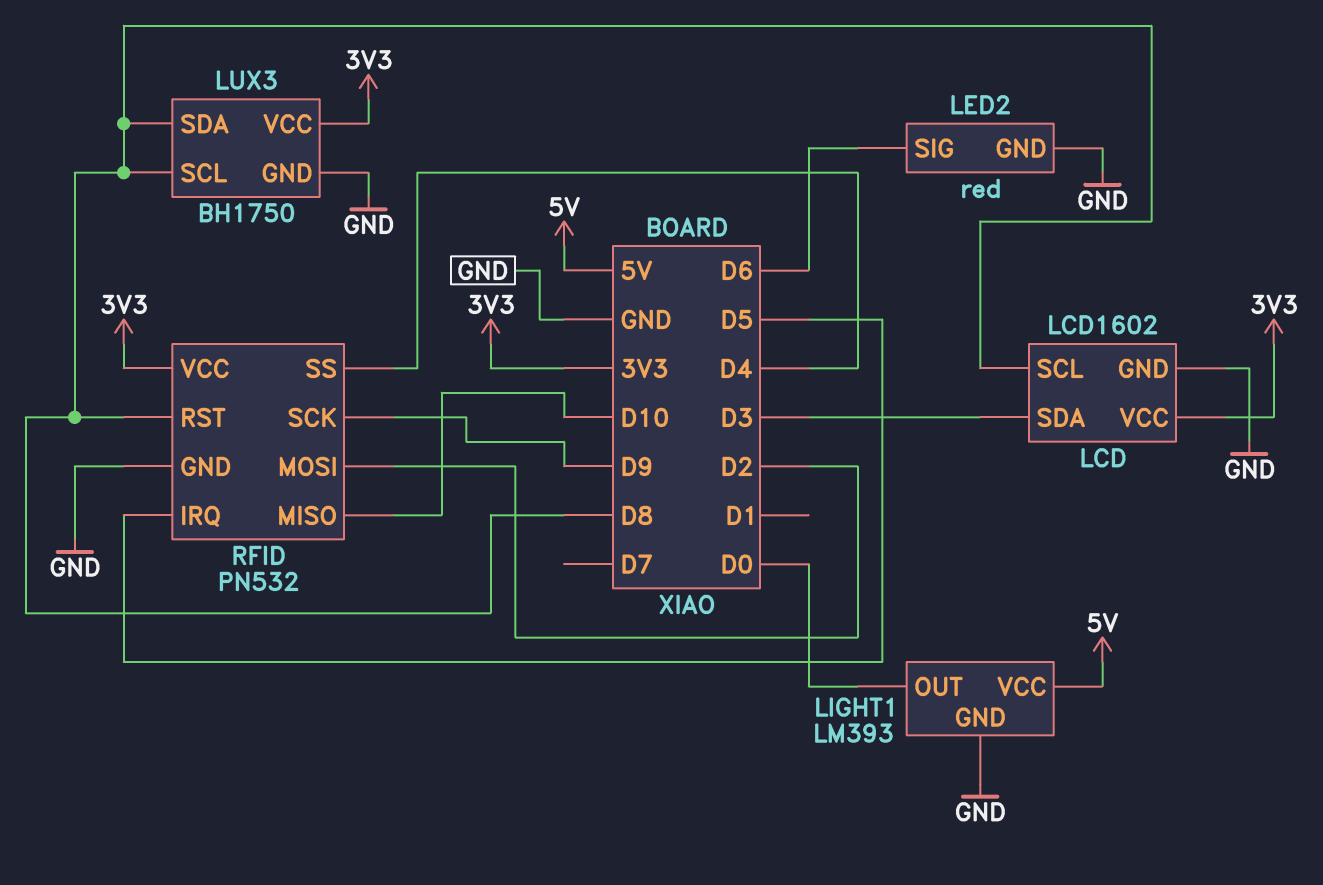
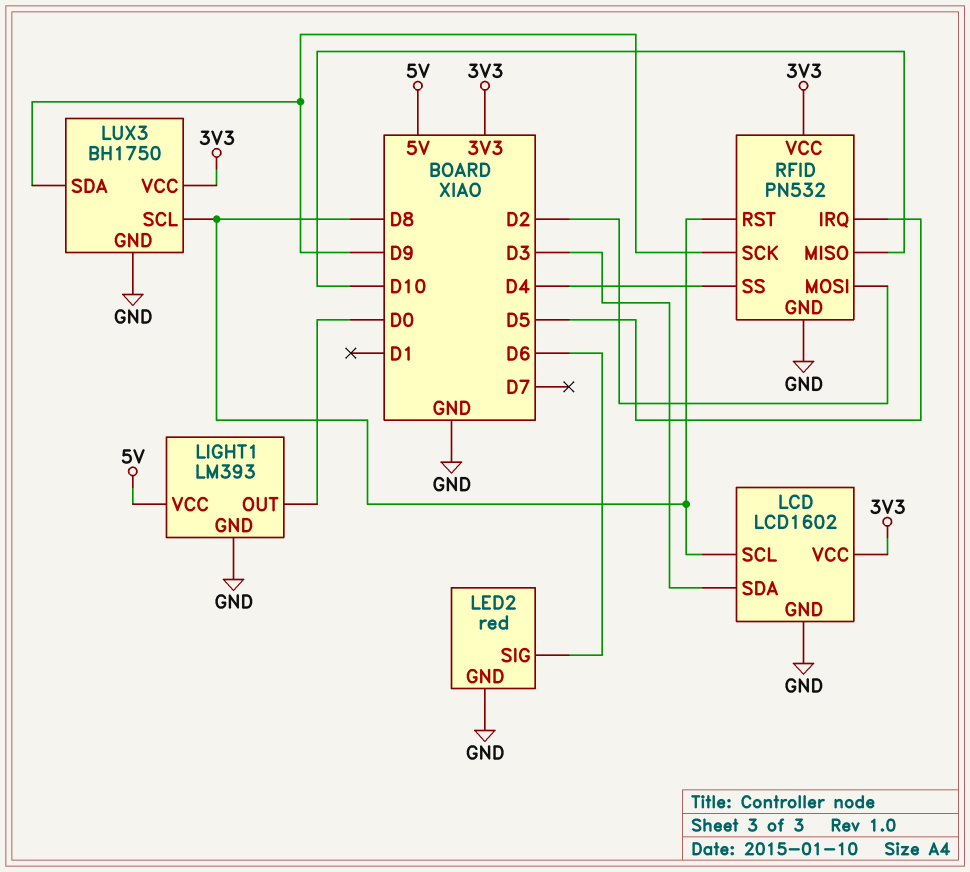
LUX3 pin SDA: D8 -> D9

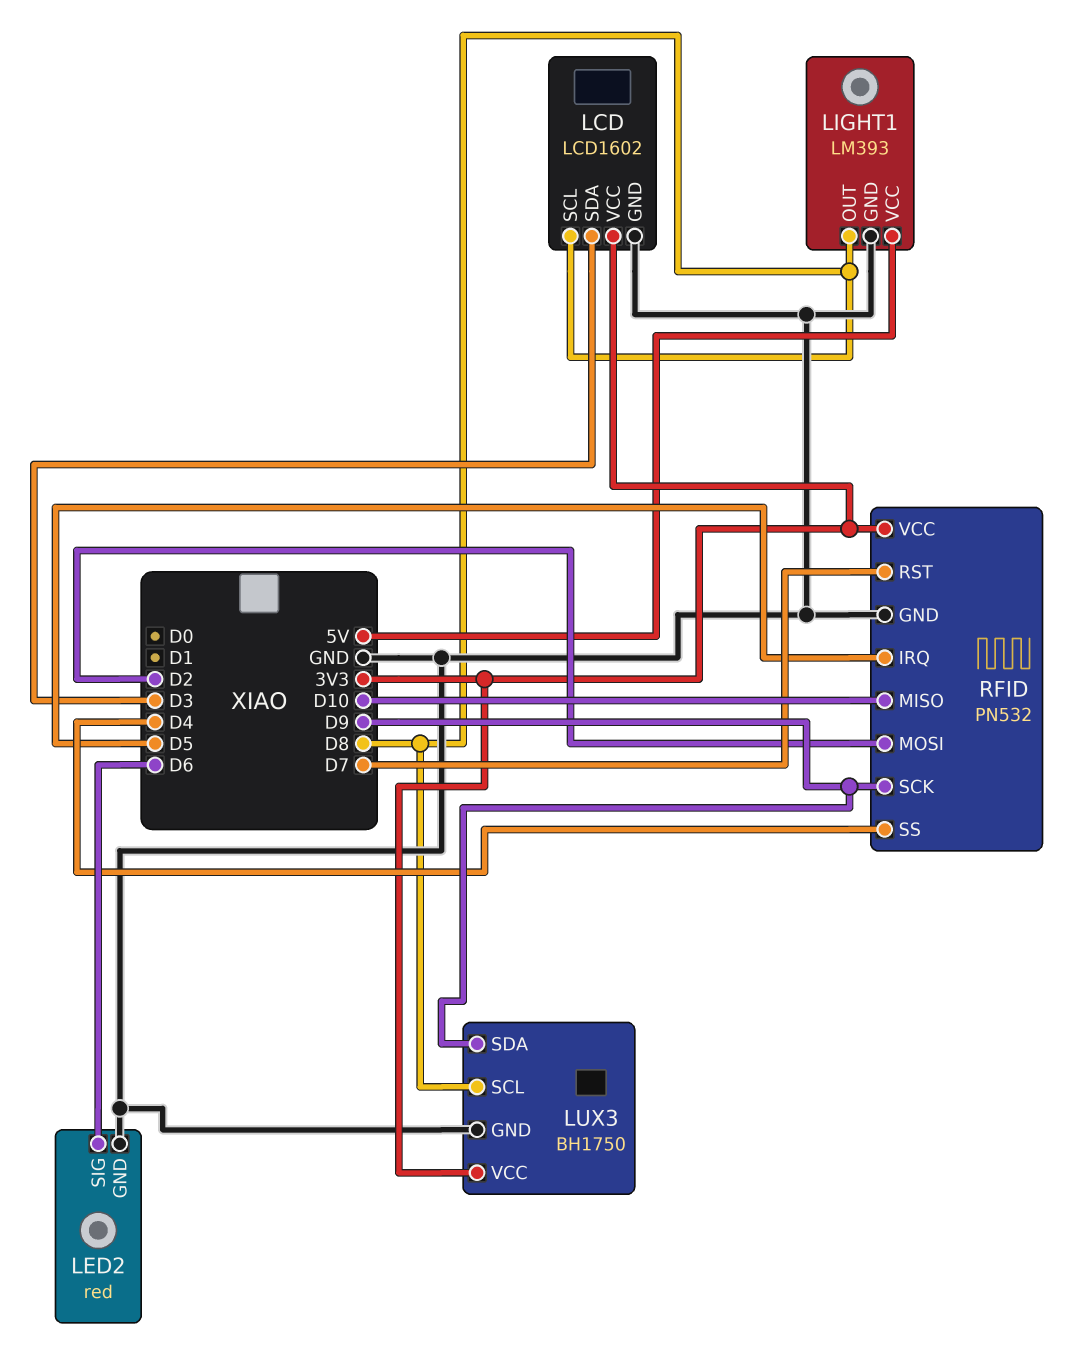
LIGHT1 pin OUT: D0 -> D8
RFID pin RST: D8 -> D7

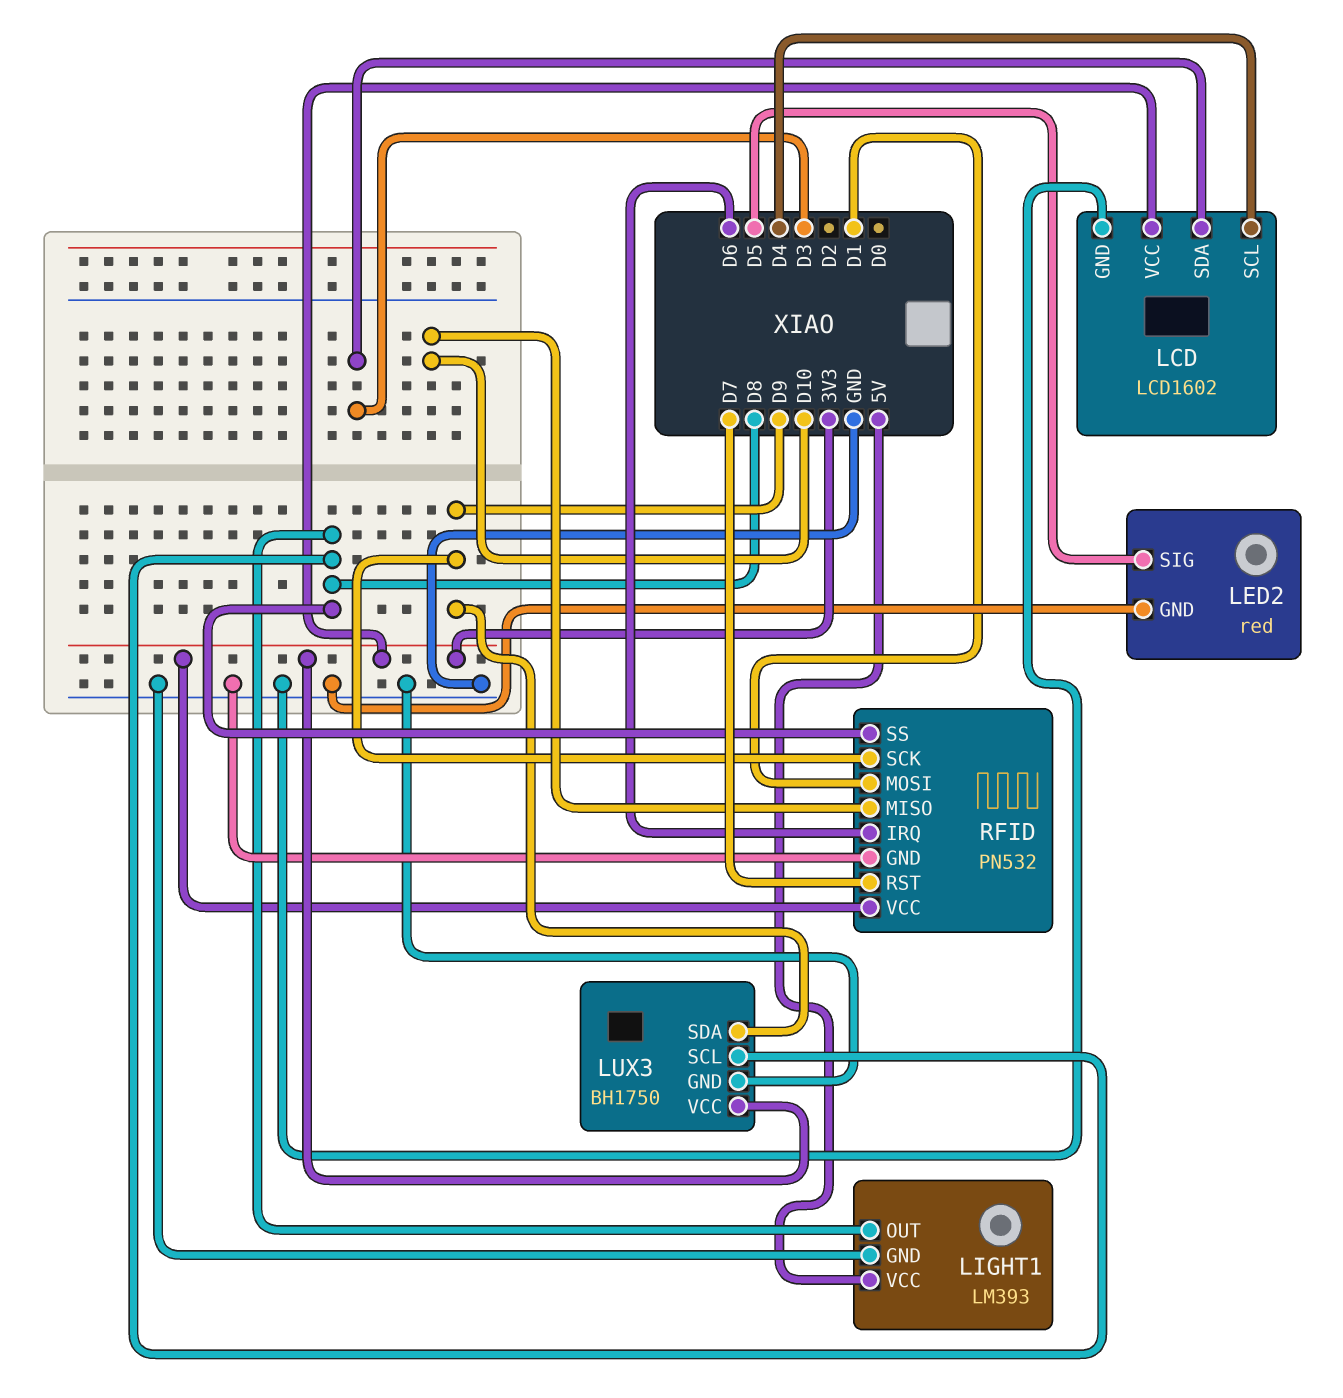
LCD pin SCL: D8 -> D4
LED2 pin SIG: D6 -> D5
RFID pin IRQ: D5 -> D6
RFID pin MOSI: D2 -> D1
RFID pin SS: D4 -> D8

